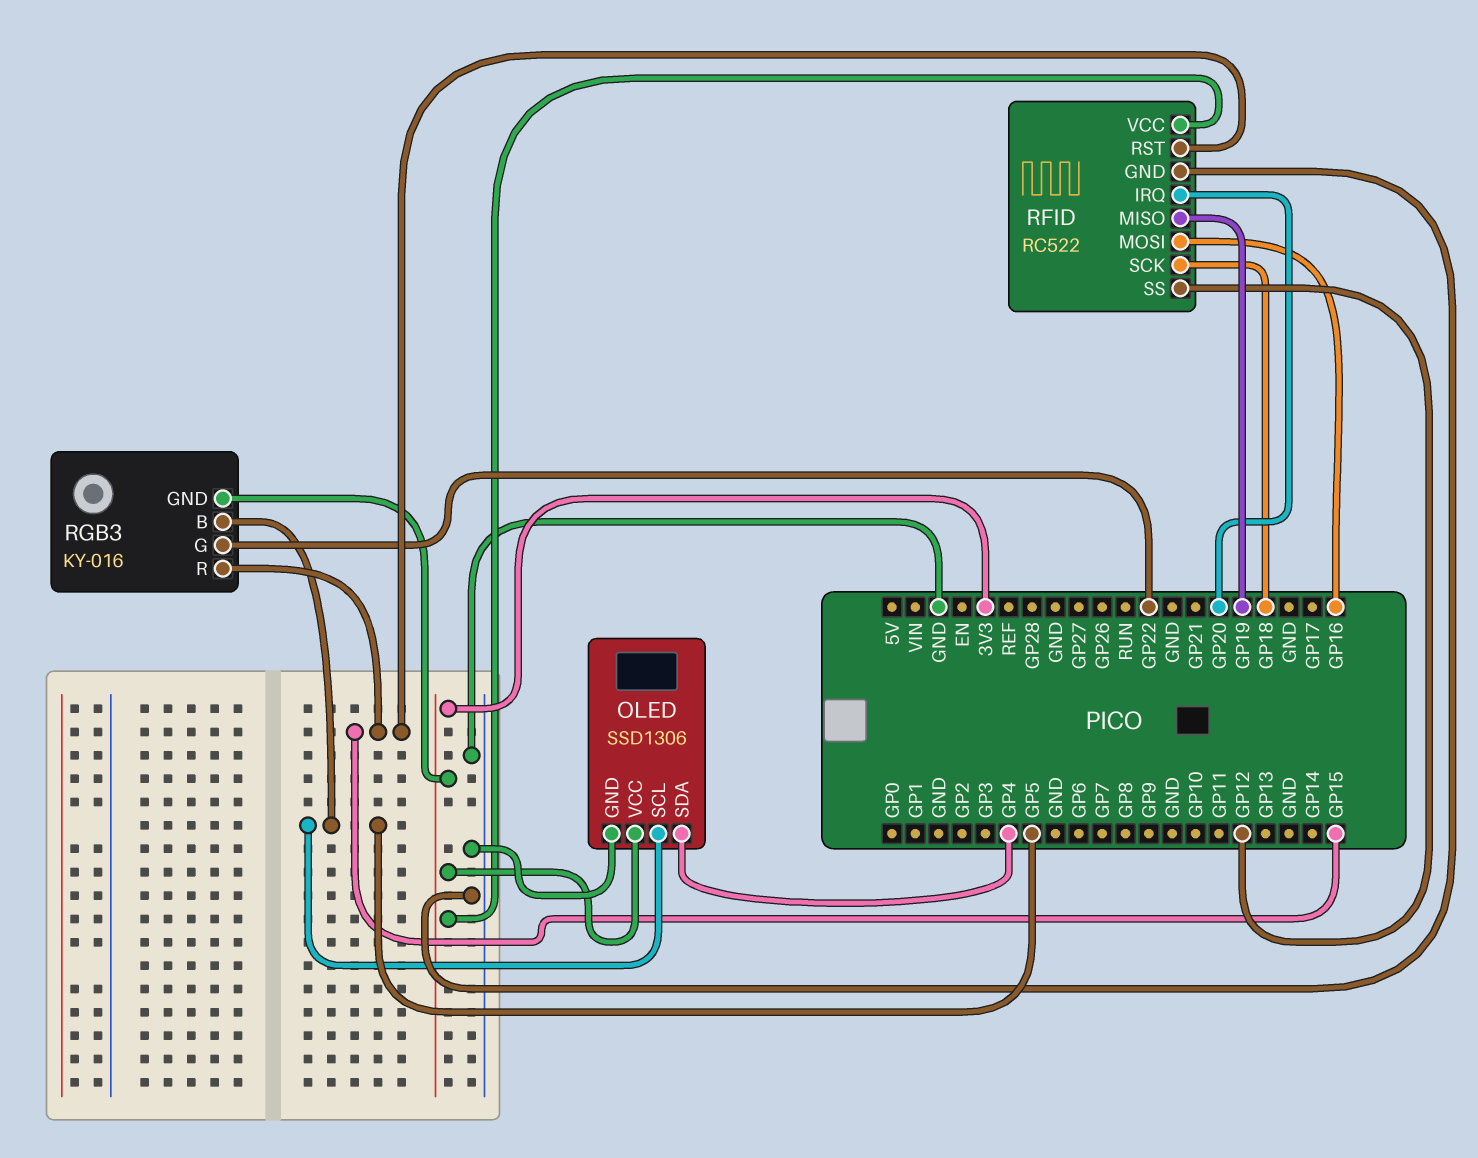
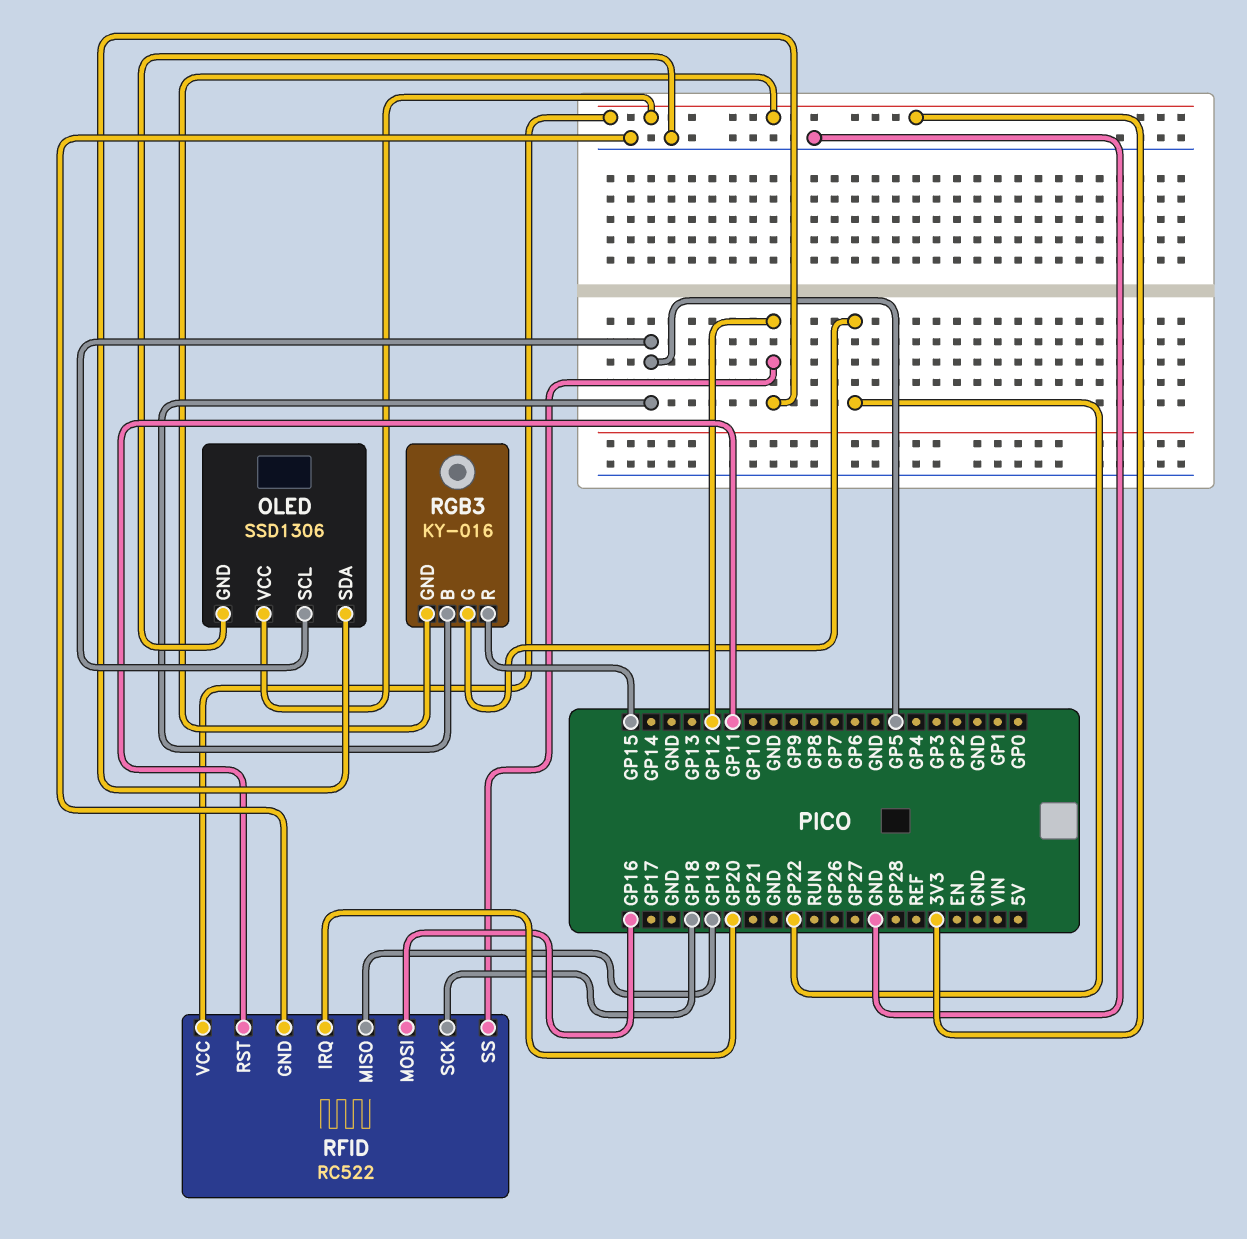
OLED pin SDA: GP4 -> GP12
RFID pin RST: GP15 -> GP11

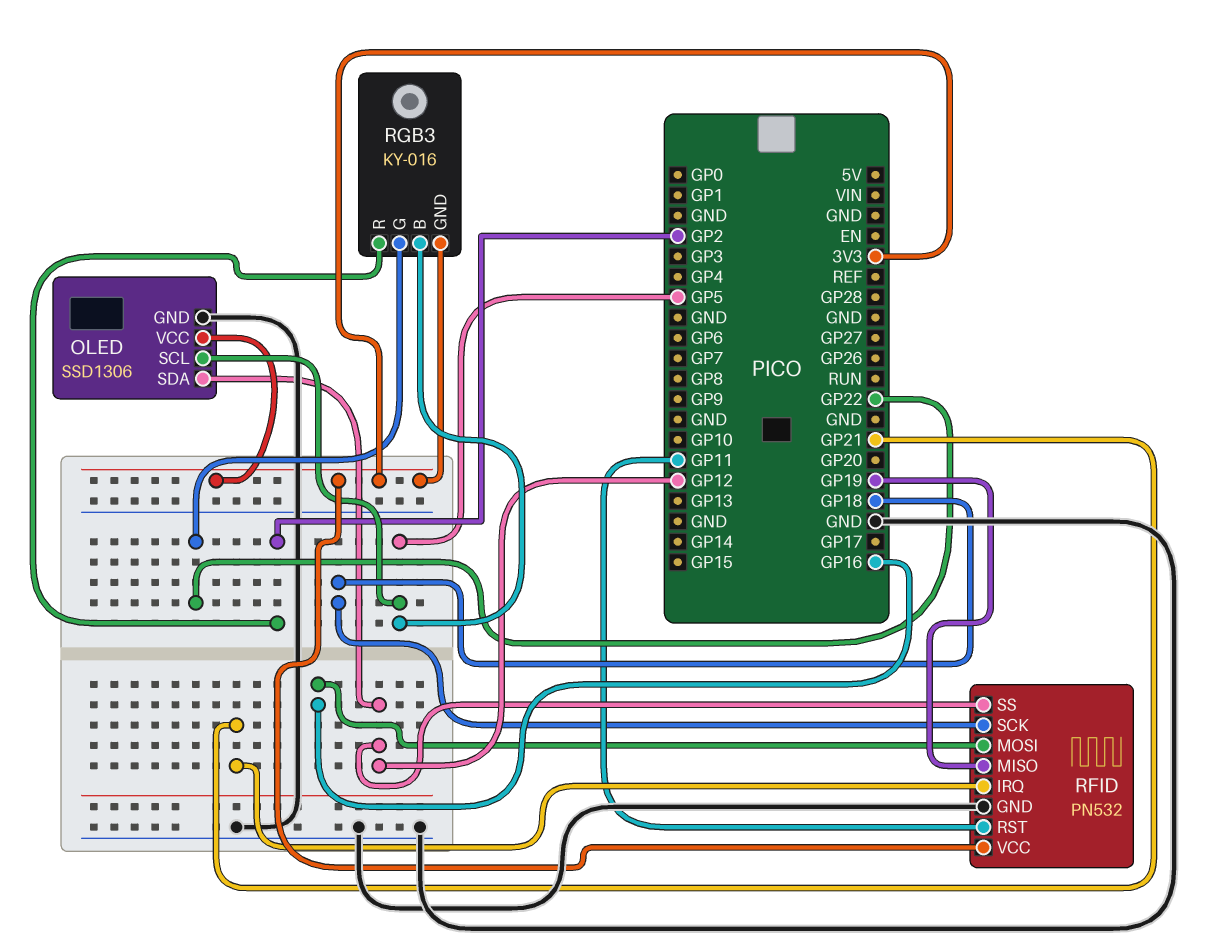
RFID: RC522 -> PN532
RFID pin IRQ: GP20 -> GP21
RGB3 pin R: GP15 -> GP2

